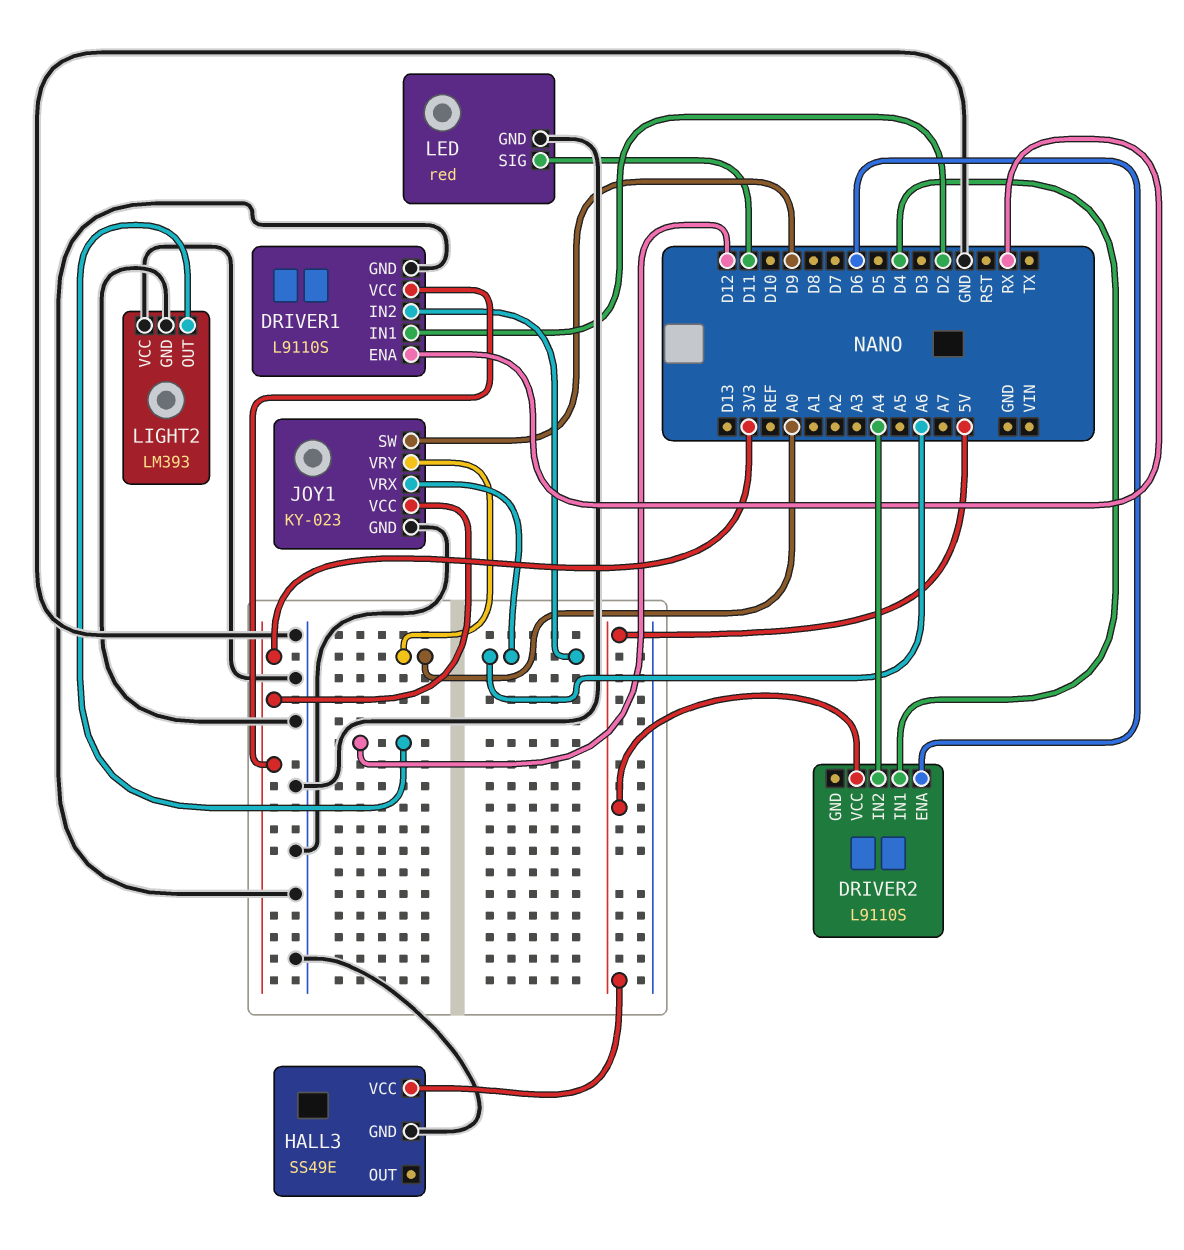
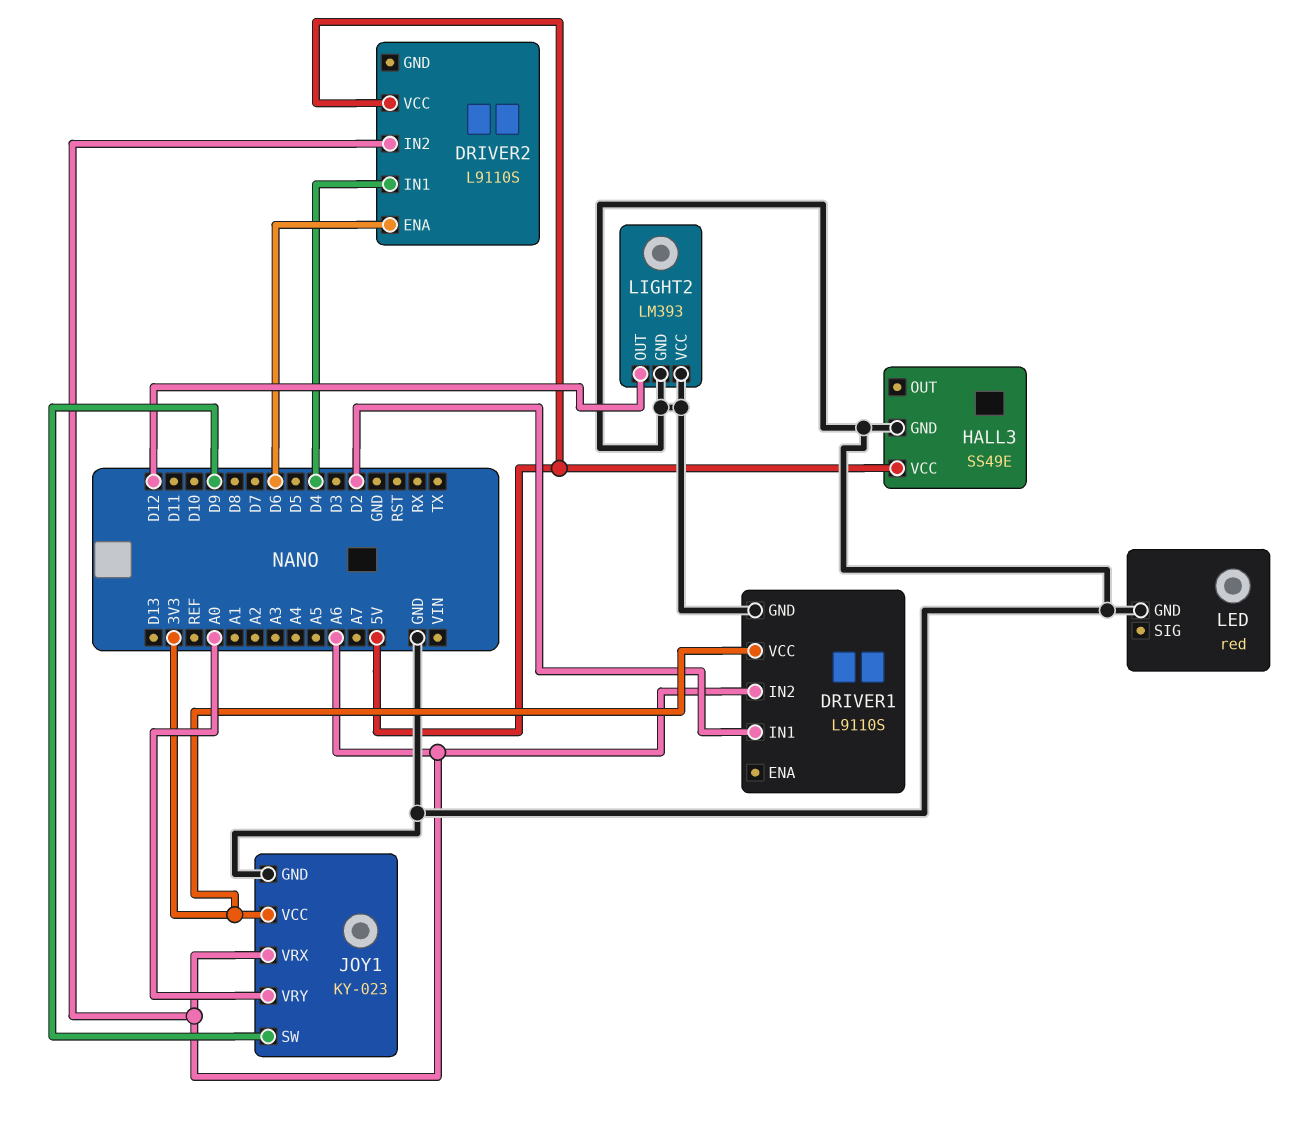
DRIVER1 pin ENA: RX -> none
DRIVER2 pin IN2: A4 -> A6
LED pin SIG: D11 -> none

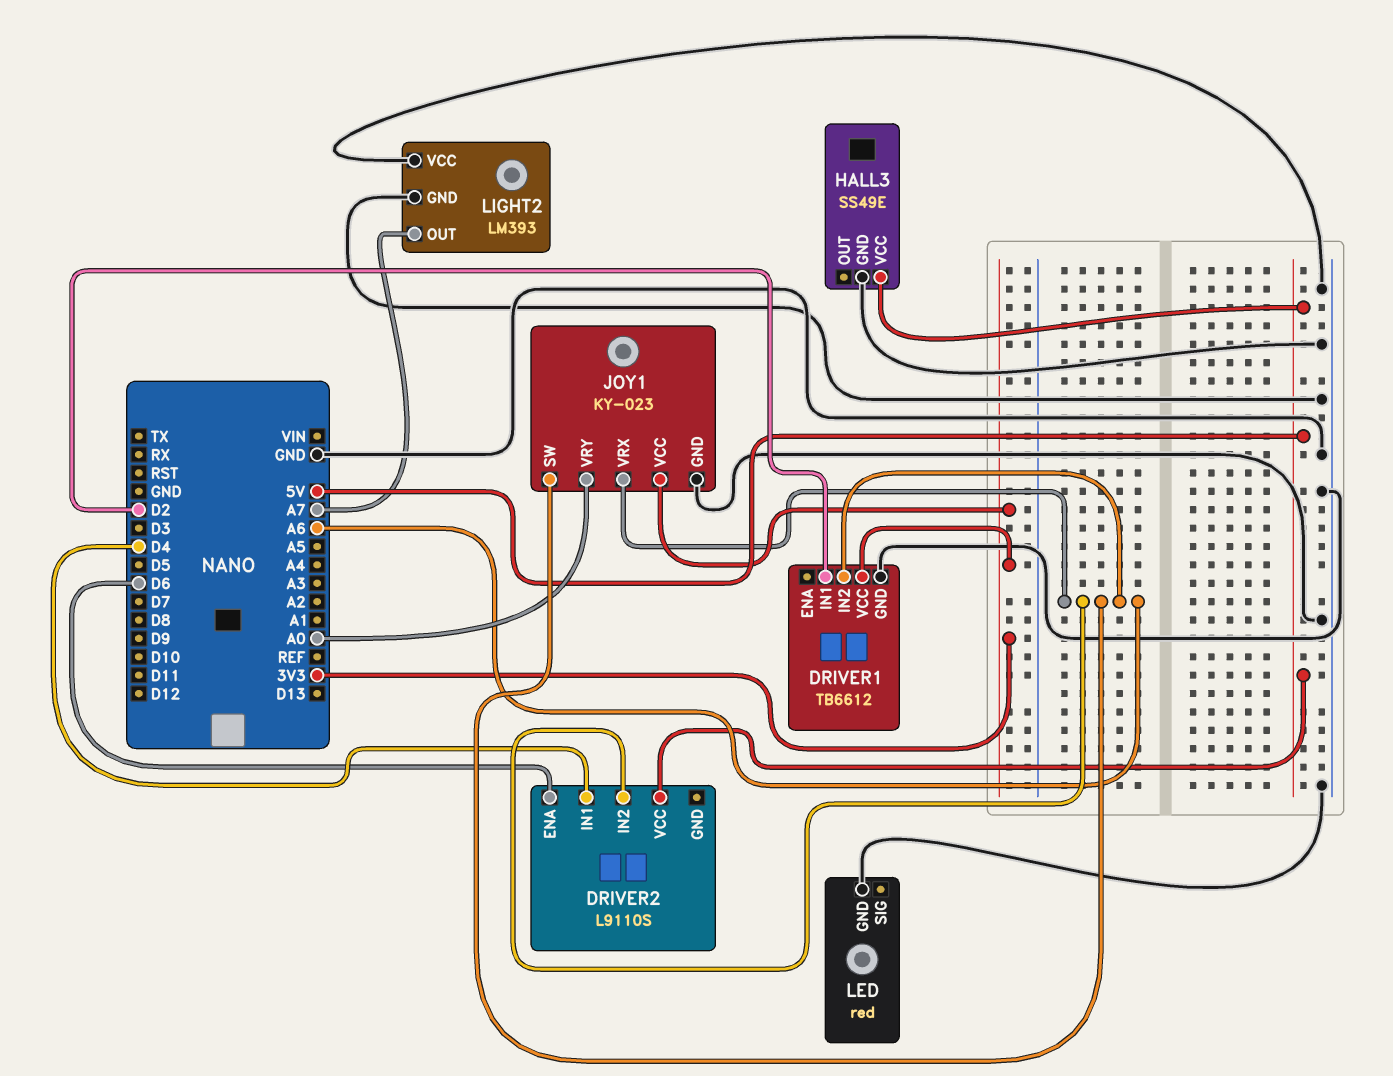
DRIVER1: L9110S -> TB6612
JOY1 pin SW: D9 -> A6
LIGHT2 pin OUT: D12 -> A7

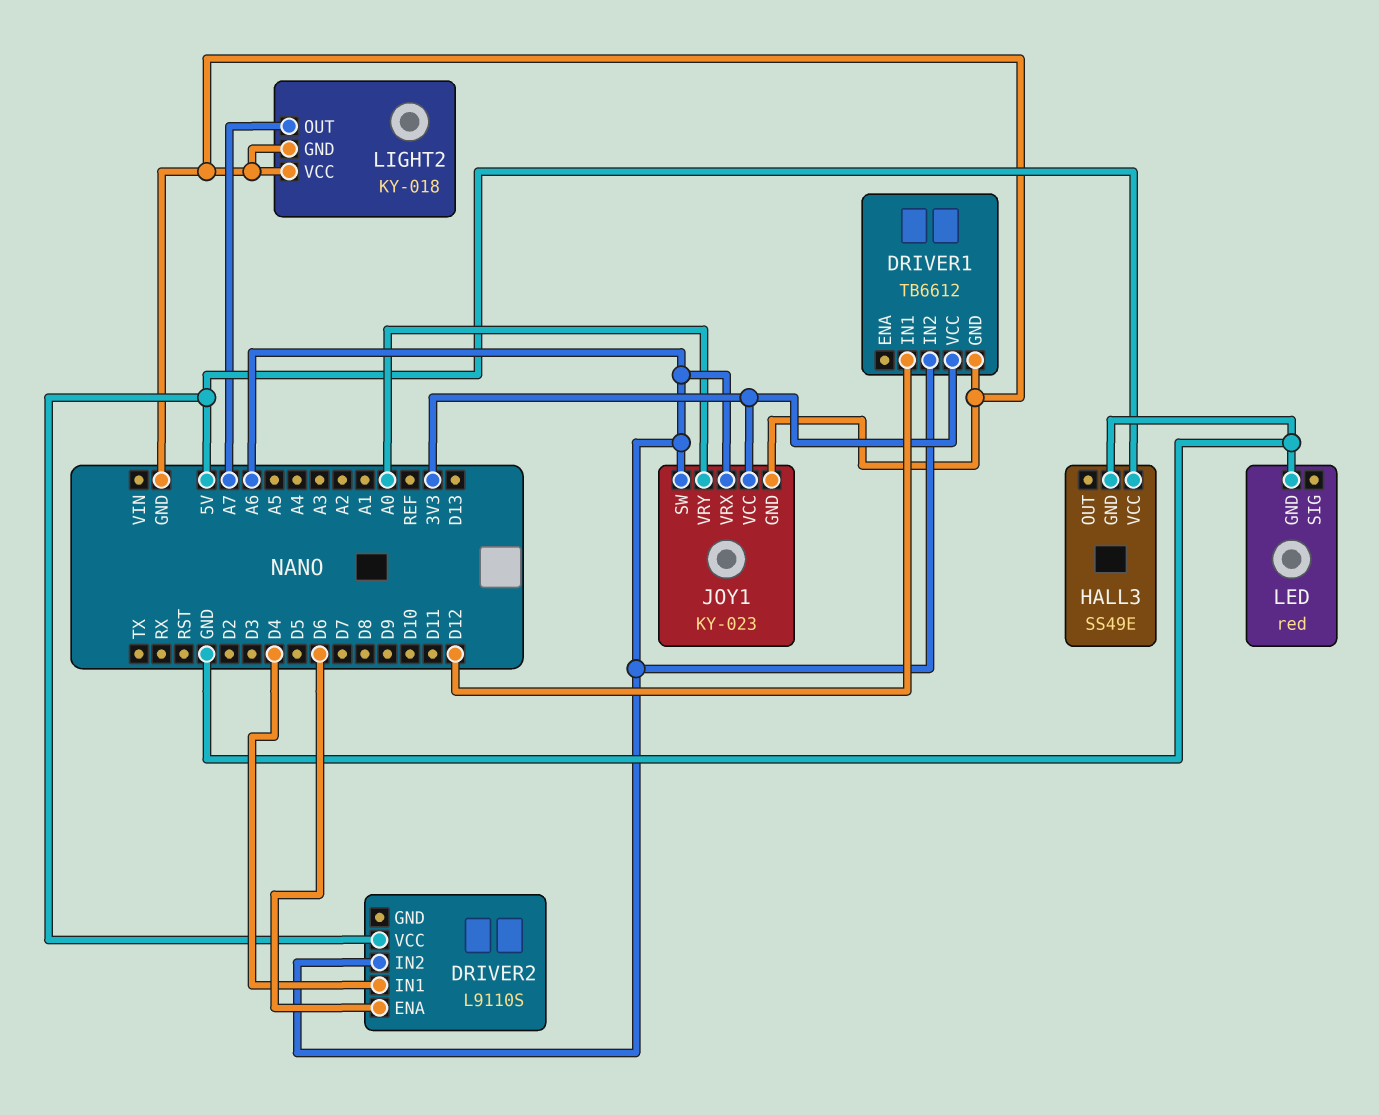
DRIVER1 pin IN1: D2 -> D12
LIGHT2: LM393 -> KY-018

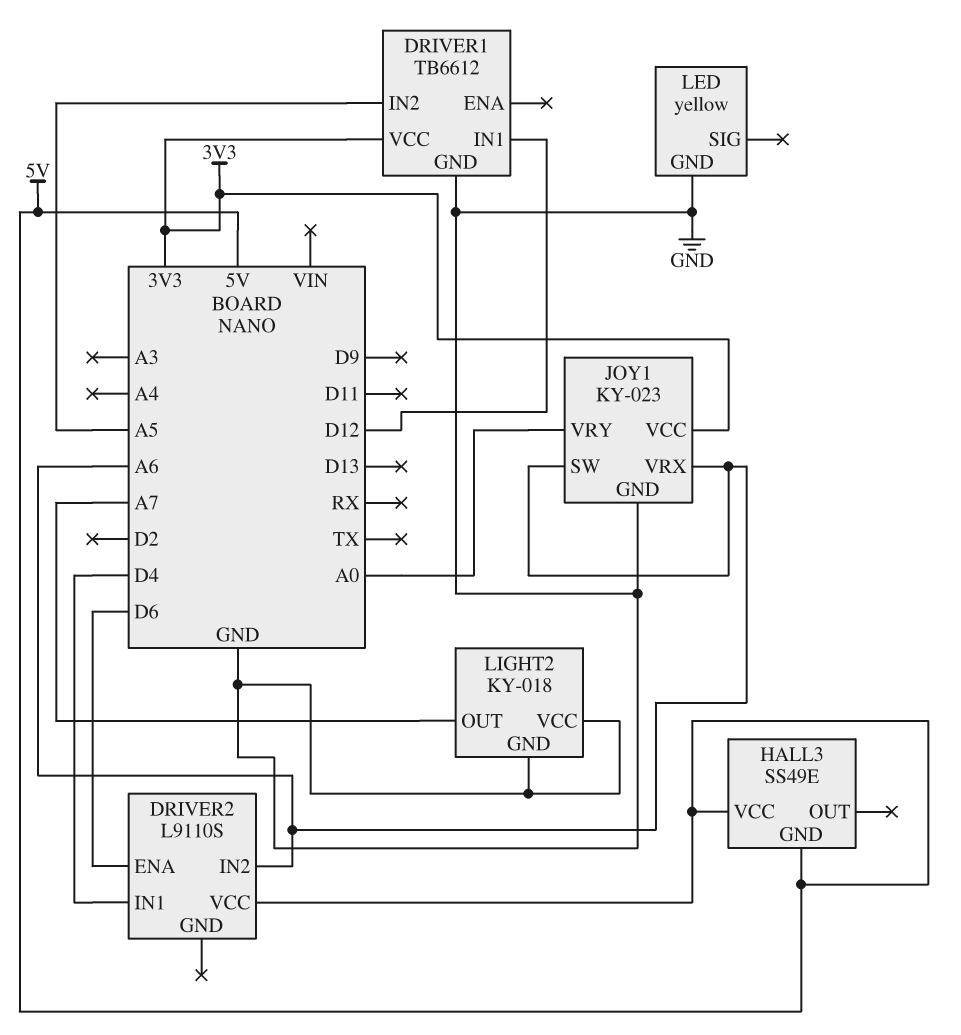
DRIVER1 pin IN2: A6 -> A5
HALL3 pin GND: GND -> 5V
LED: red -> yellow

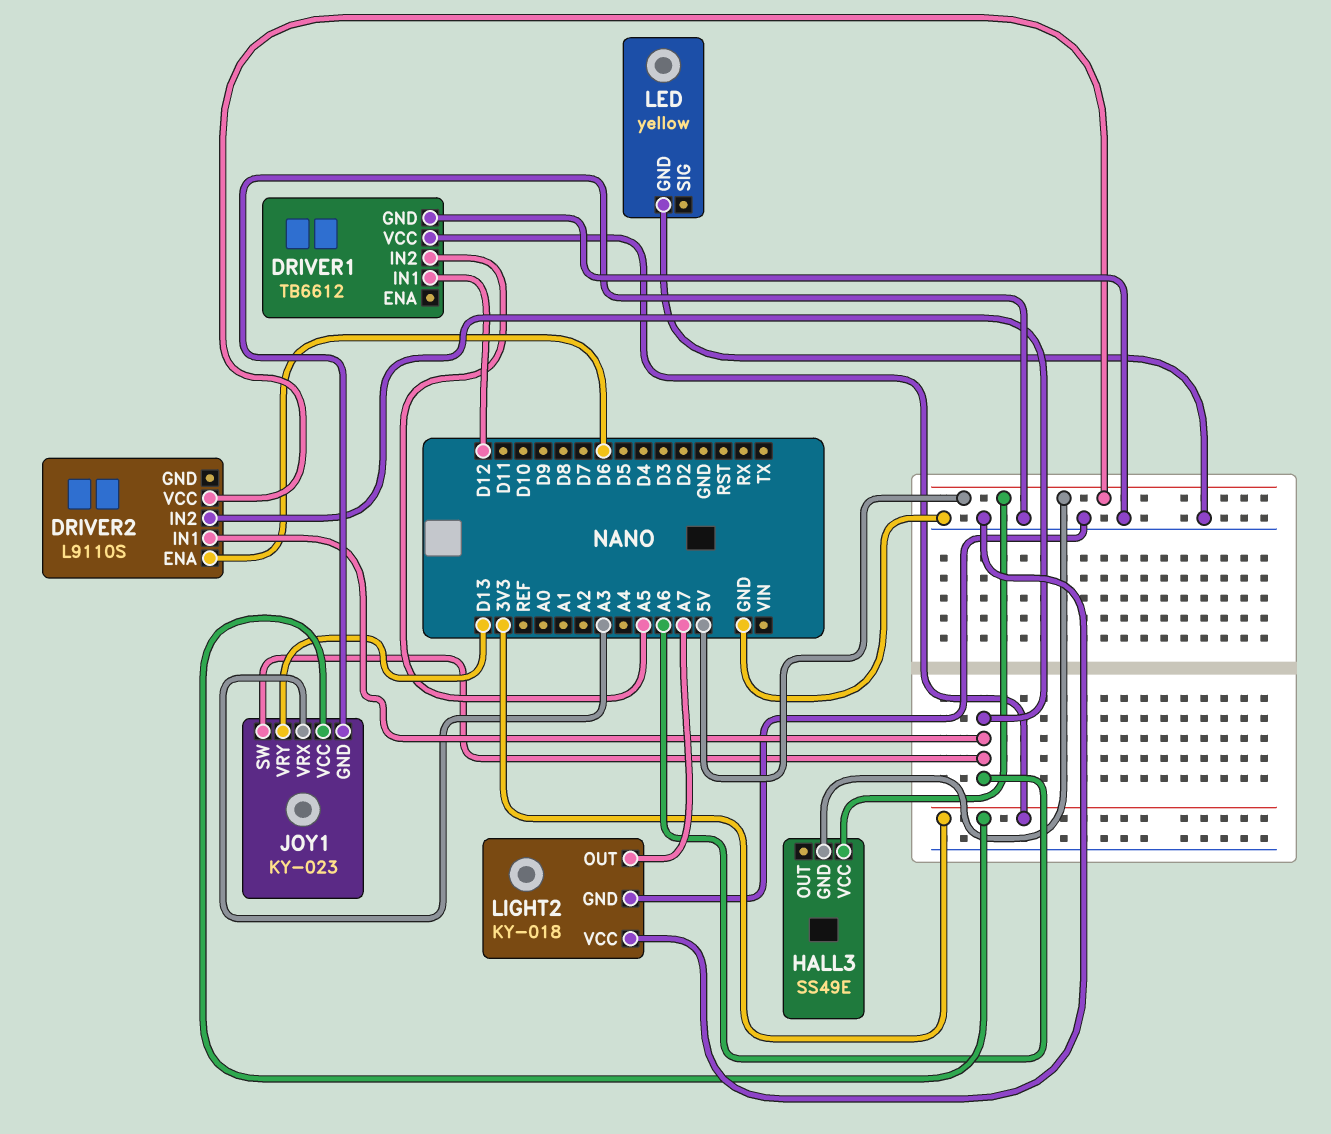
DRIVER2 pin IN1: D4 -> A6
JOY1 pin VRX: A6 -> A3
JOY1 pin VRY: A0 -> D13

